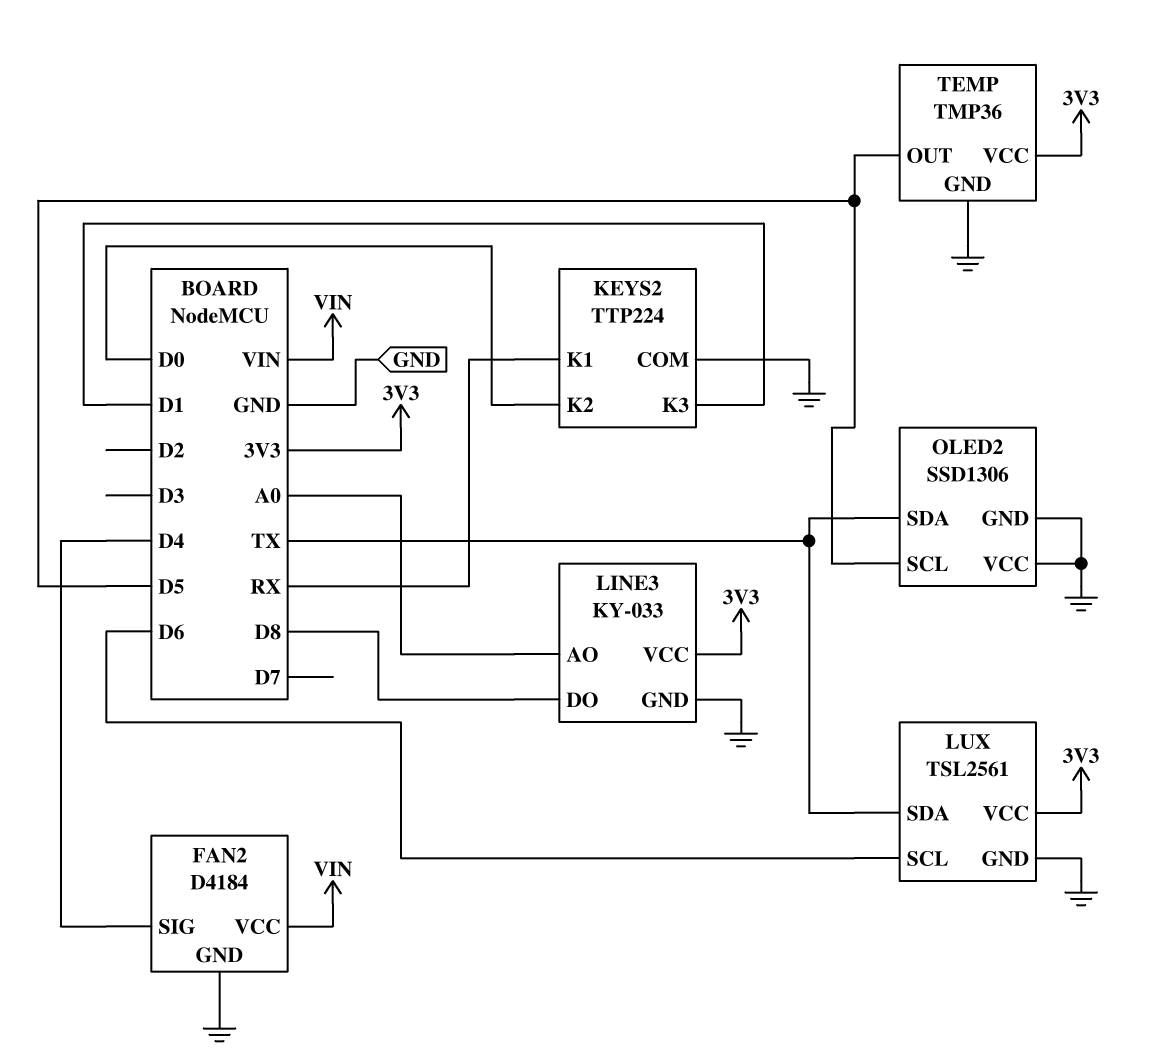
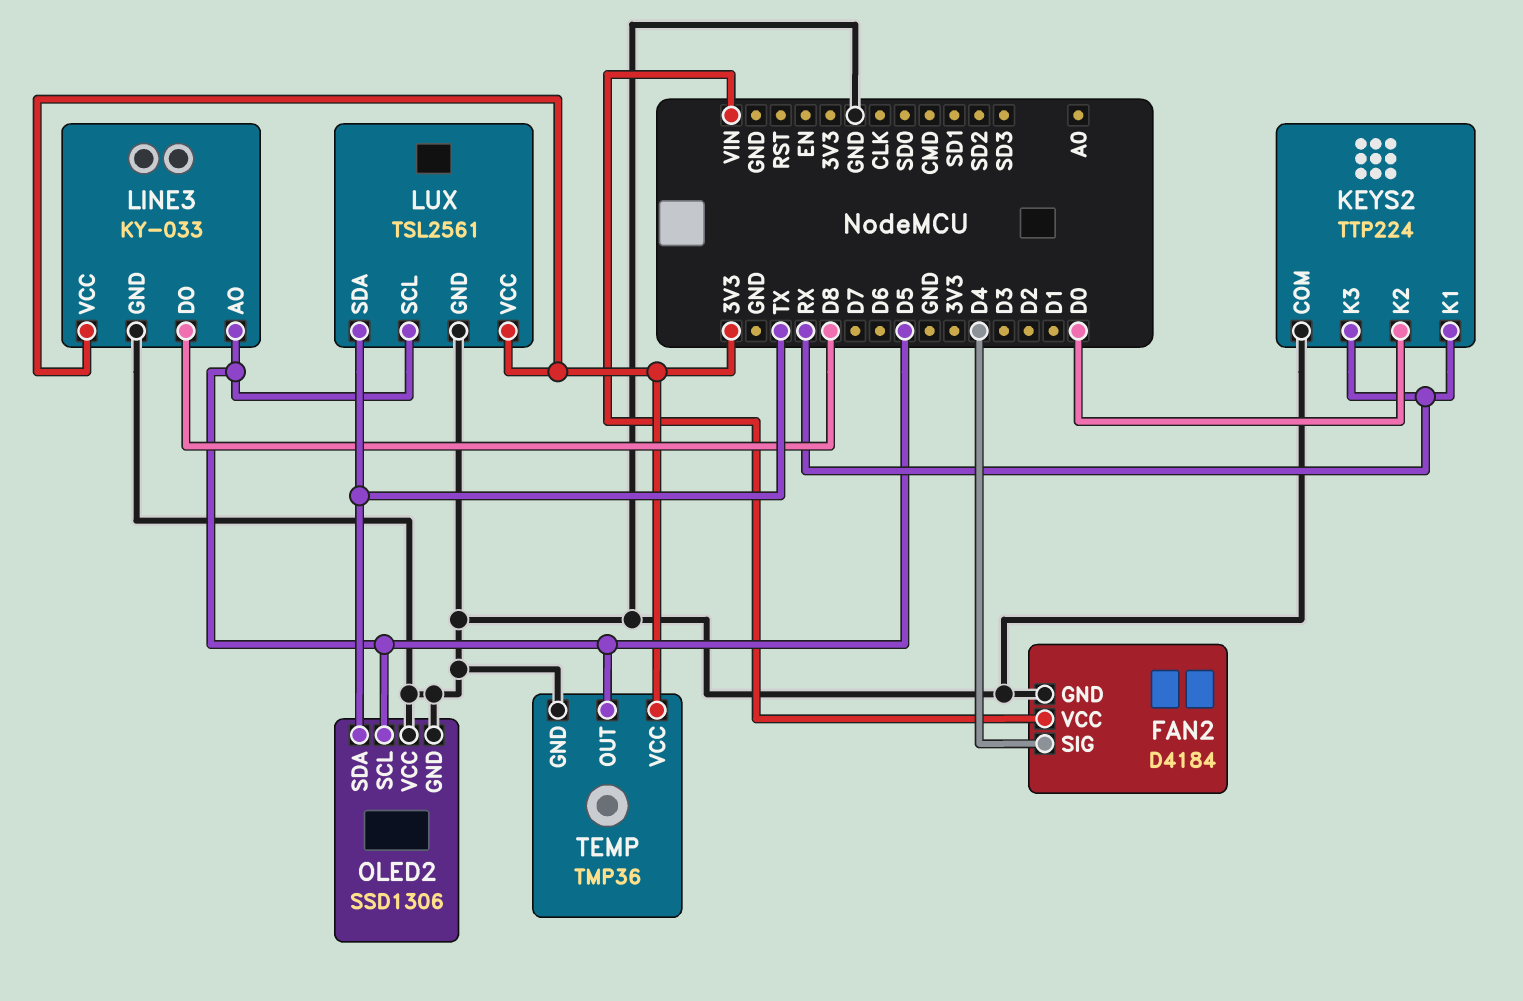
KEYS2 pin K3: D1 -> RX
LINE3 pin AO: A0 -> D5
LUX pin SCL: D6 -> D5

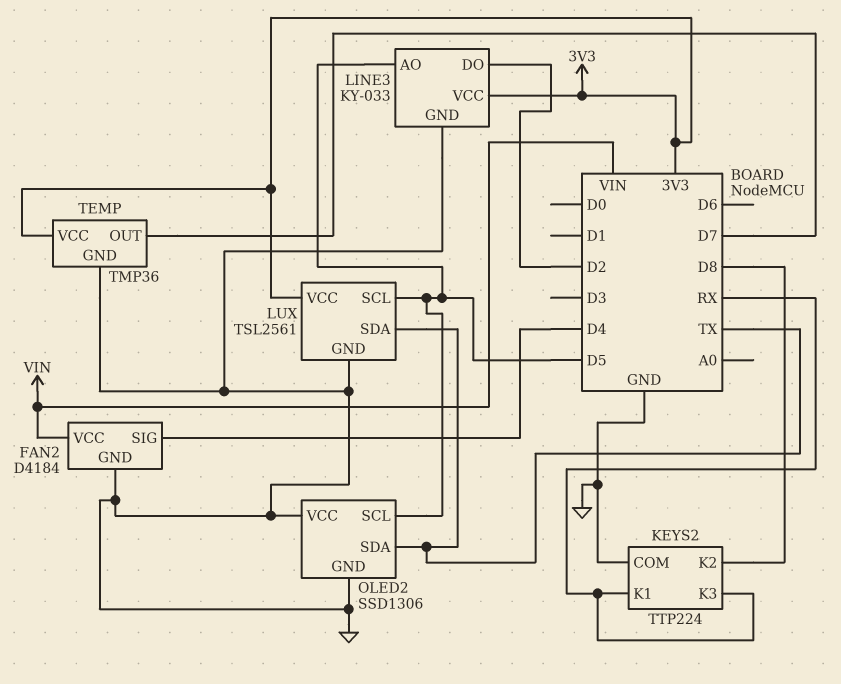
KEYS2 pin K2: D0 -> D8
LINE3 pin DO: D8 -> D2
TEMP pin OUT: D5 -> D7

